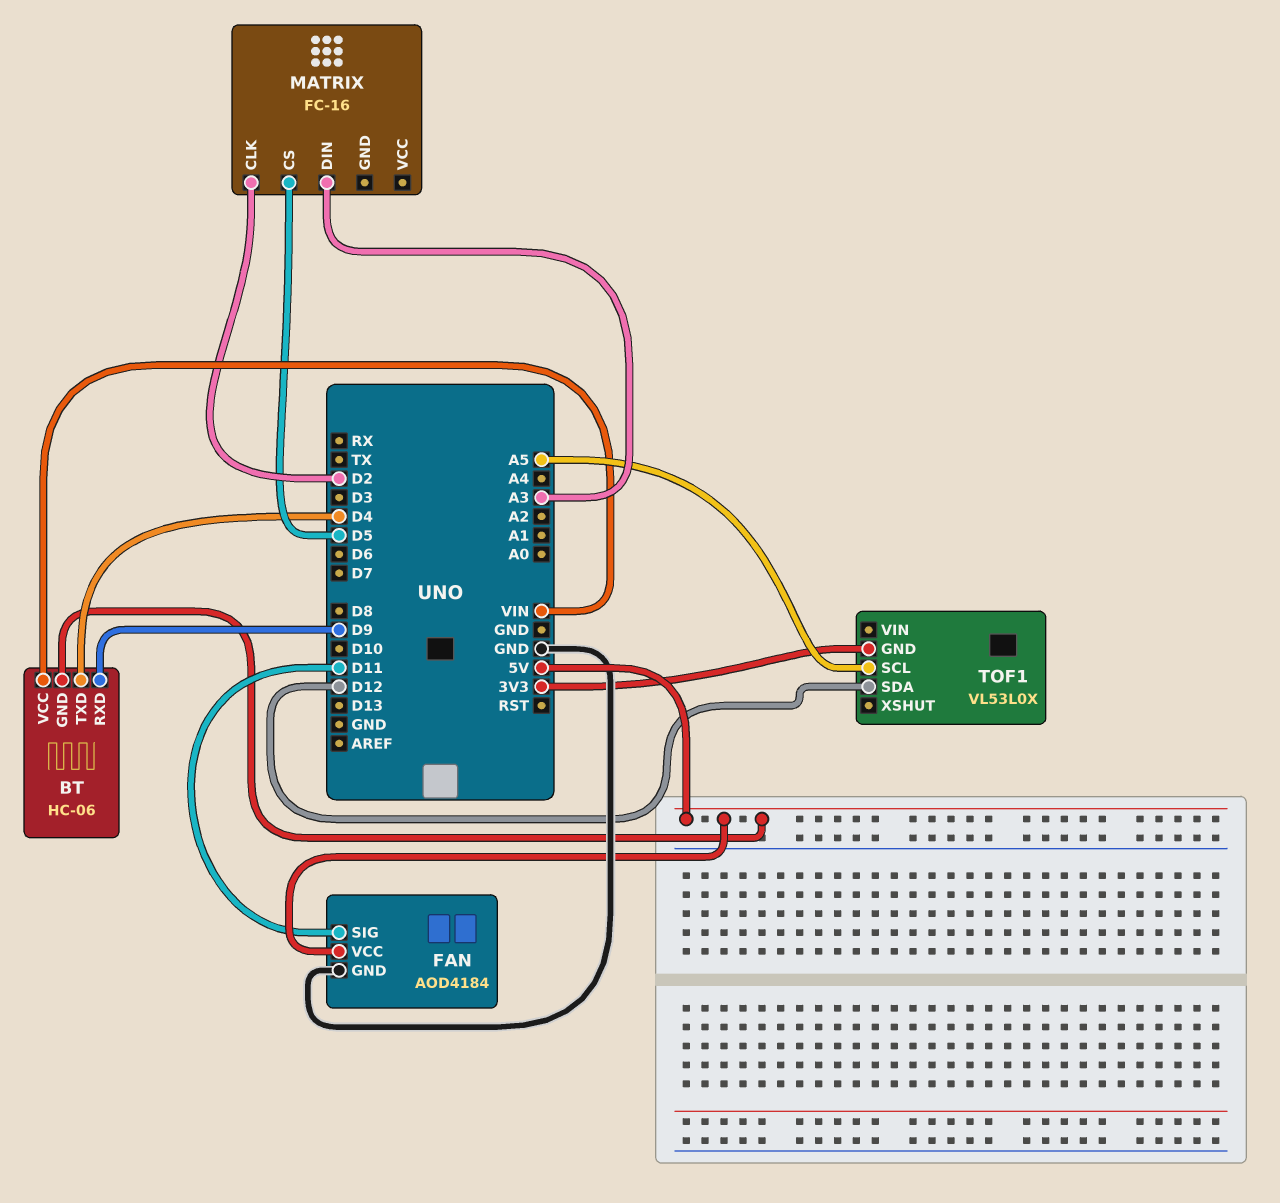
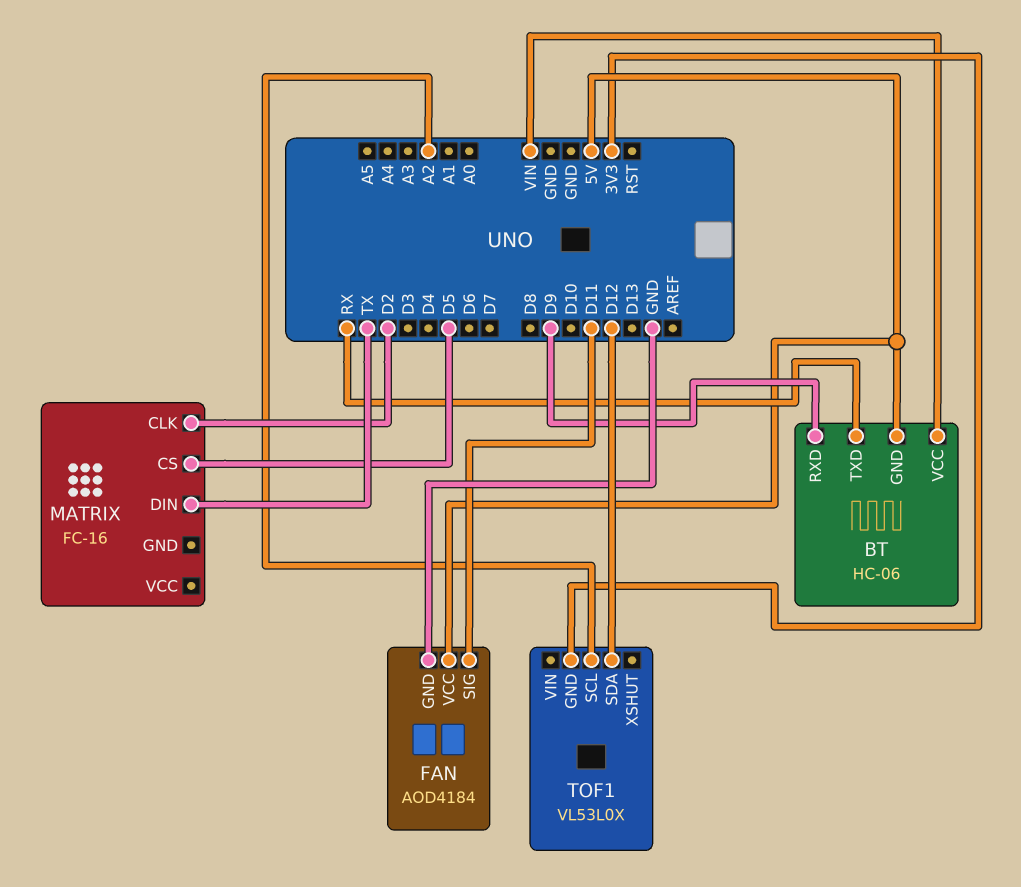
BT pin TXD: D4 -> RX
MATRIX pin DIN: A3 -> TX
TOF1 pin SCL: A5 -> A2

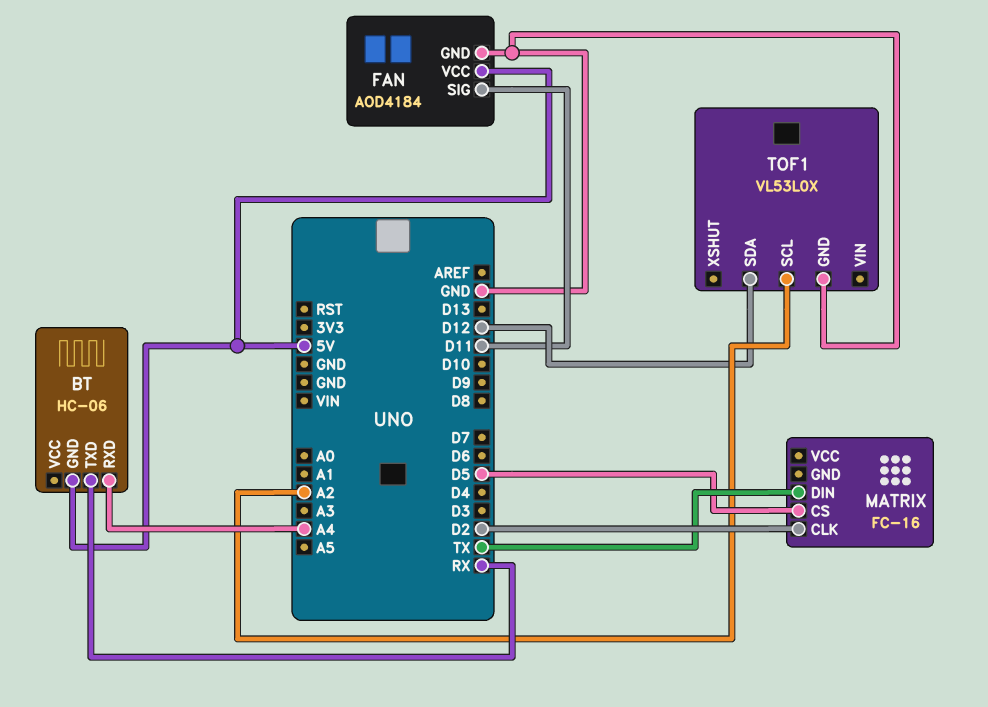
BT pin RXD: D9 -> A4
BT pin VCC: VIN -> none
TOF1 pin GND: 3V3 -> GND

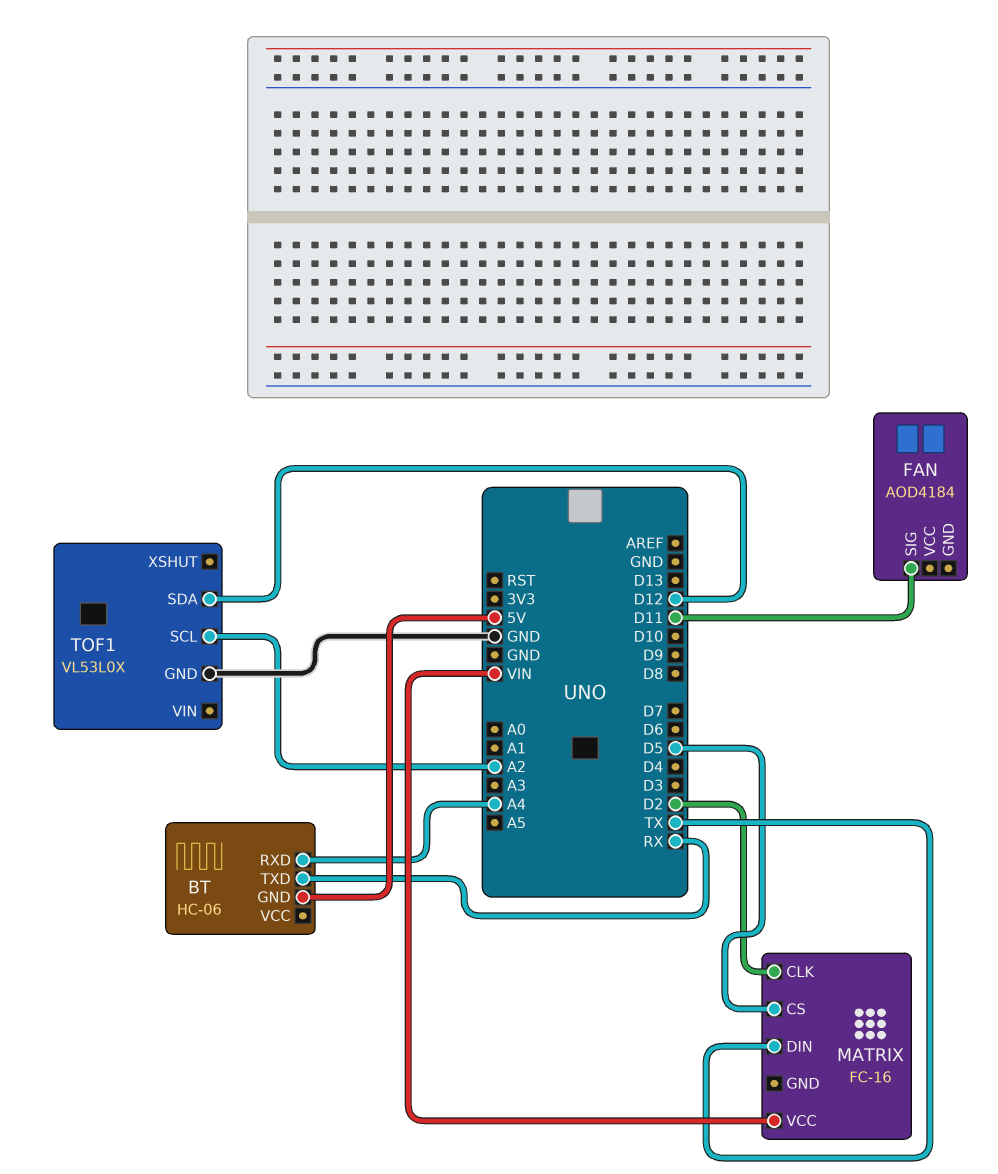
FAN pin GND: GND -> none
FAN pin VCC: 5V -> none
MATRIX pin VCC: none -> VIN

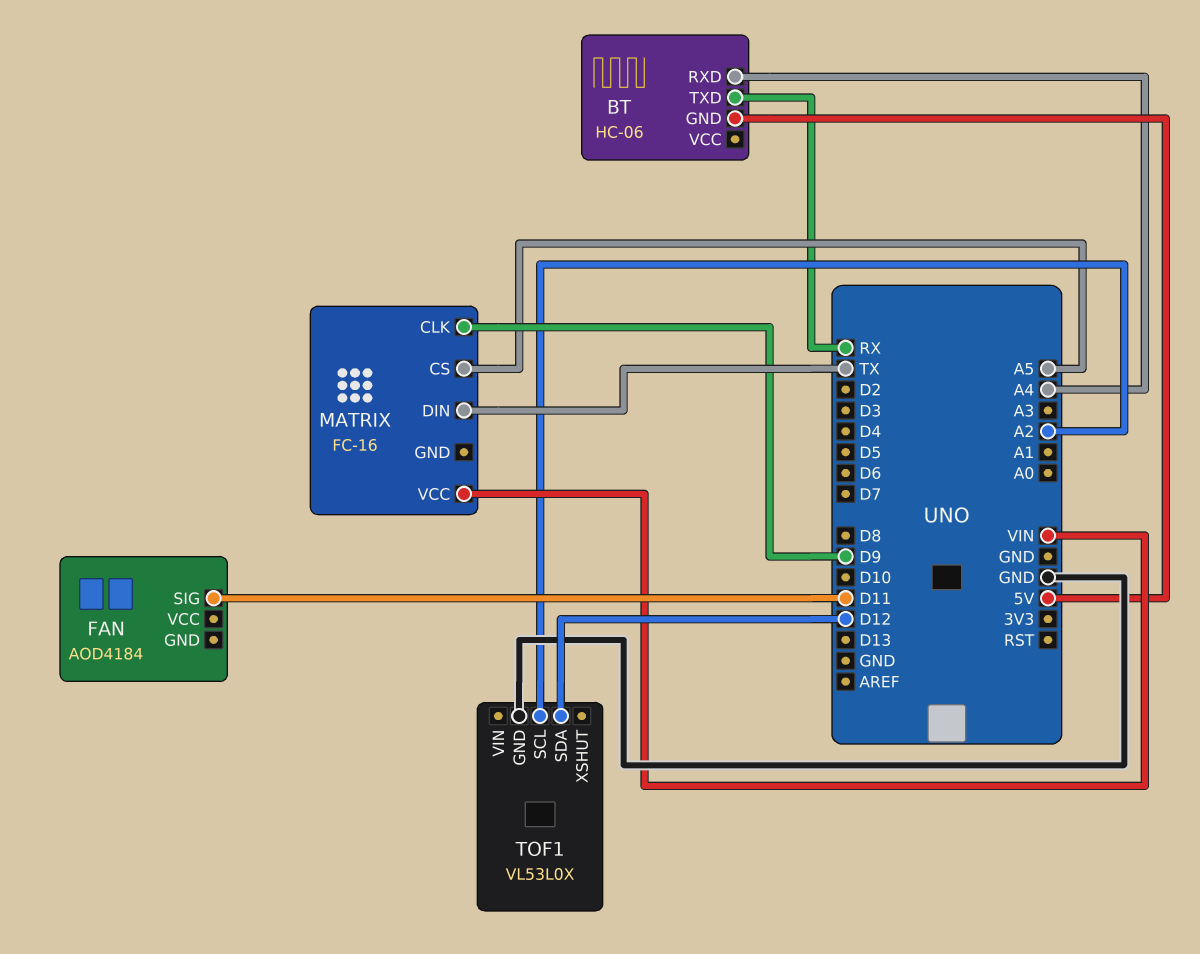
MATRIX pin CLK: D2 -> D9
MATRIX pin CS: D5 -> A5

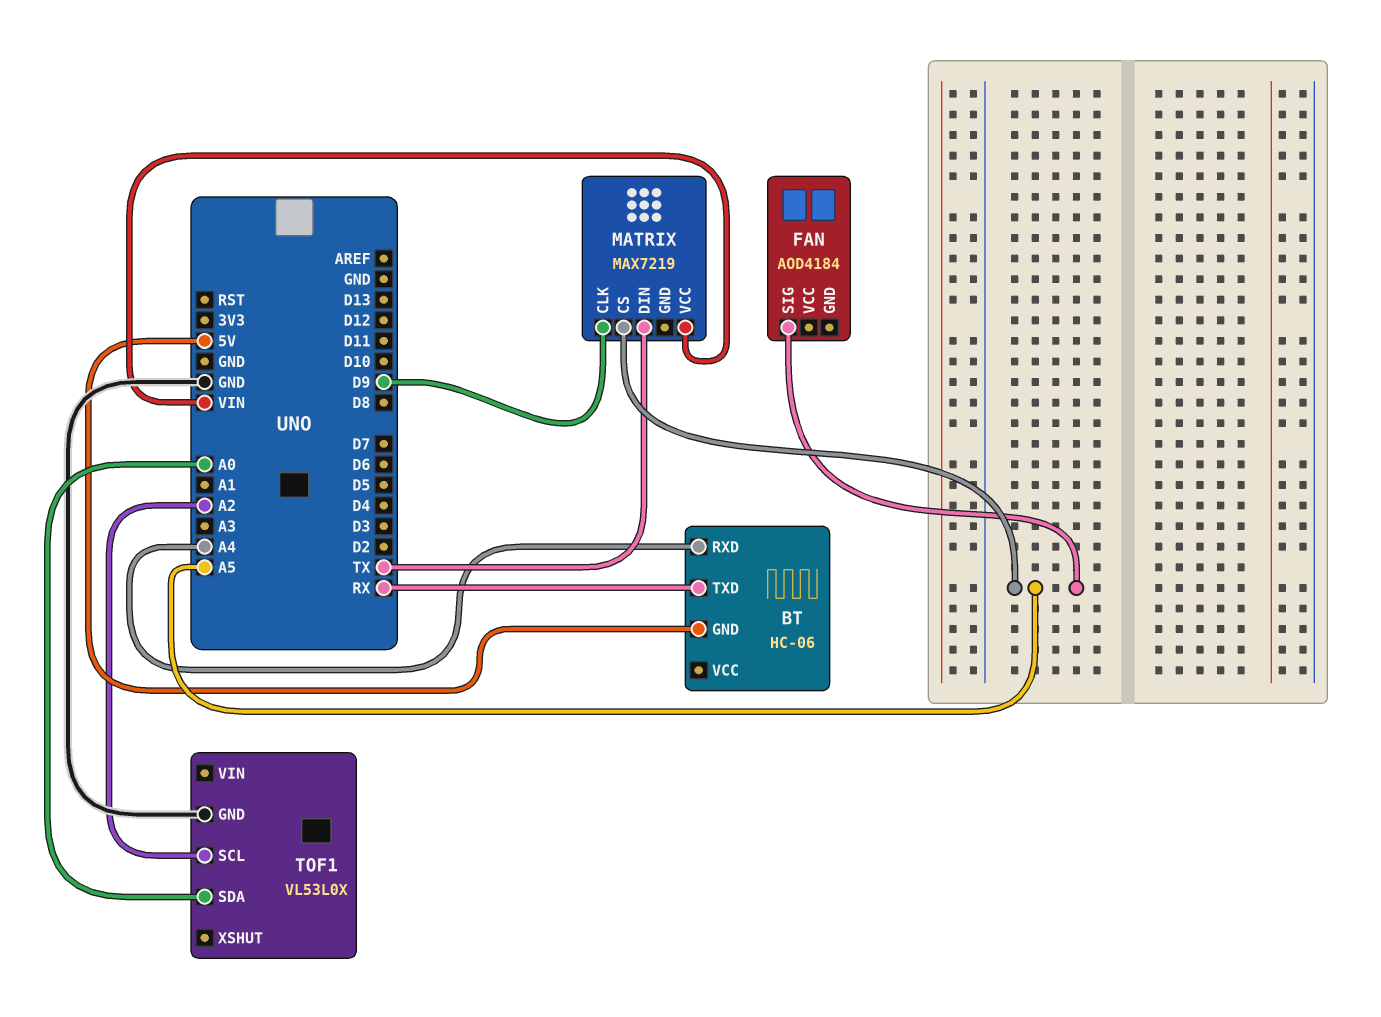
FAN pin SIG: D11 -> A5
MATRIX: FC-16 -> MAX7219
TOF1 pin SDA: D12 -> A0

